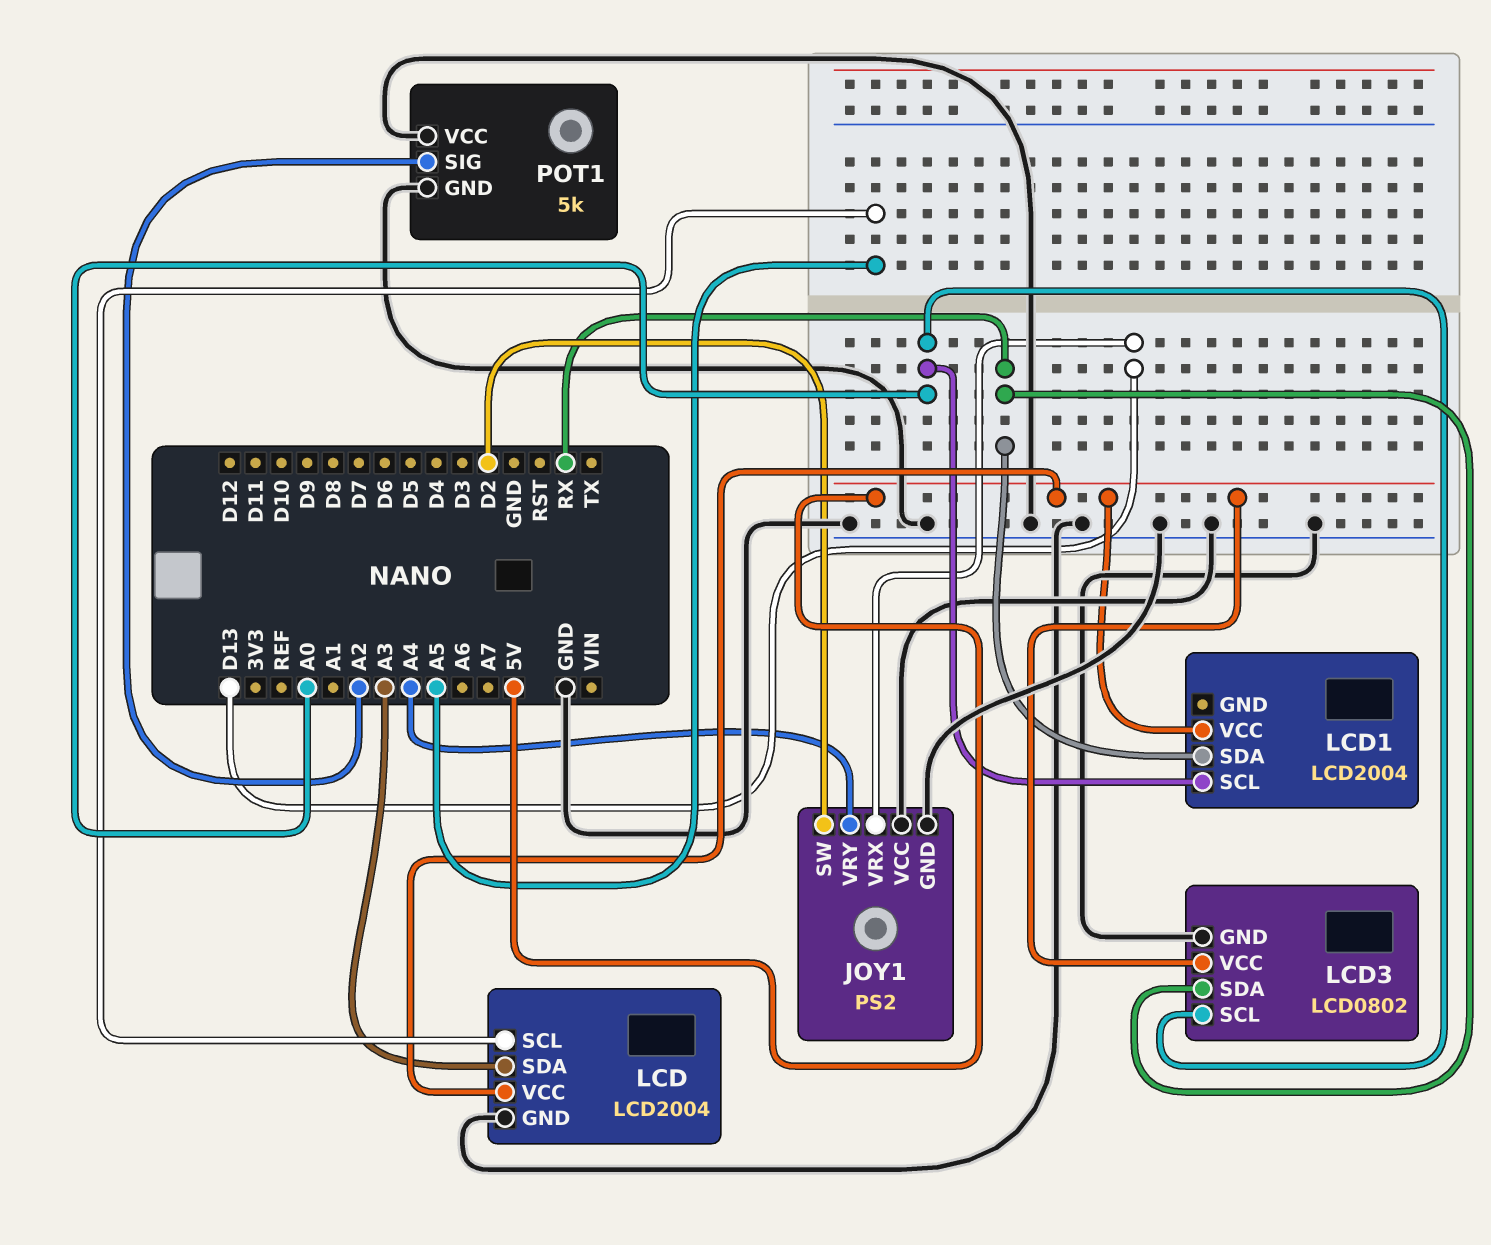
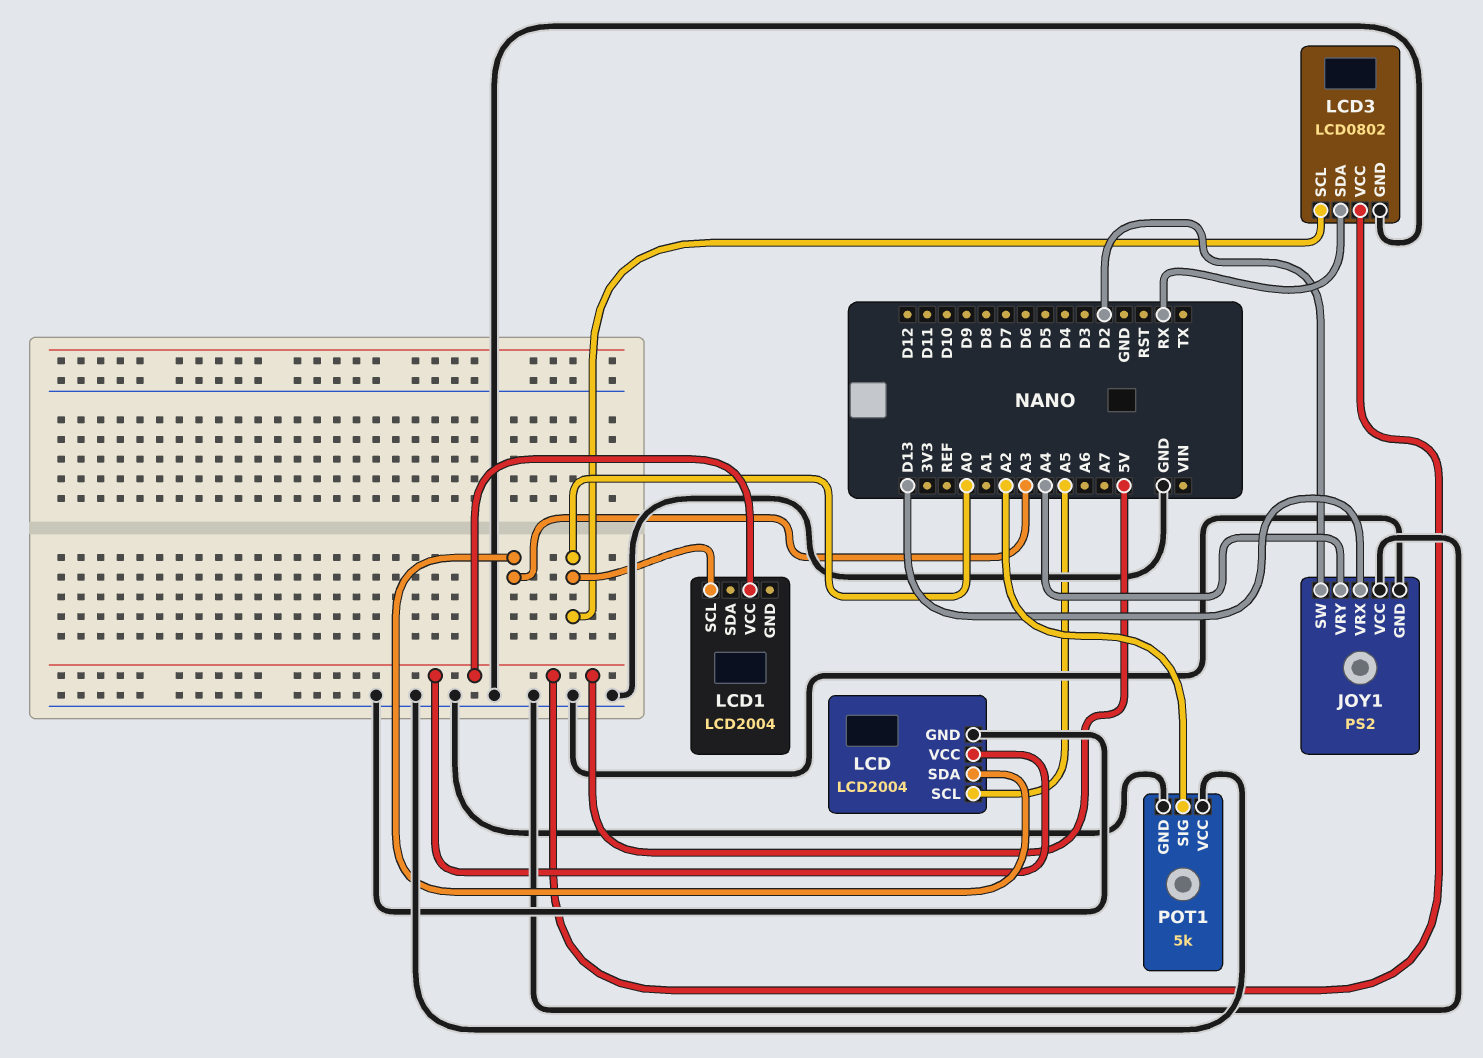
LCD1 pin SDA: RX -> none

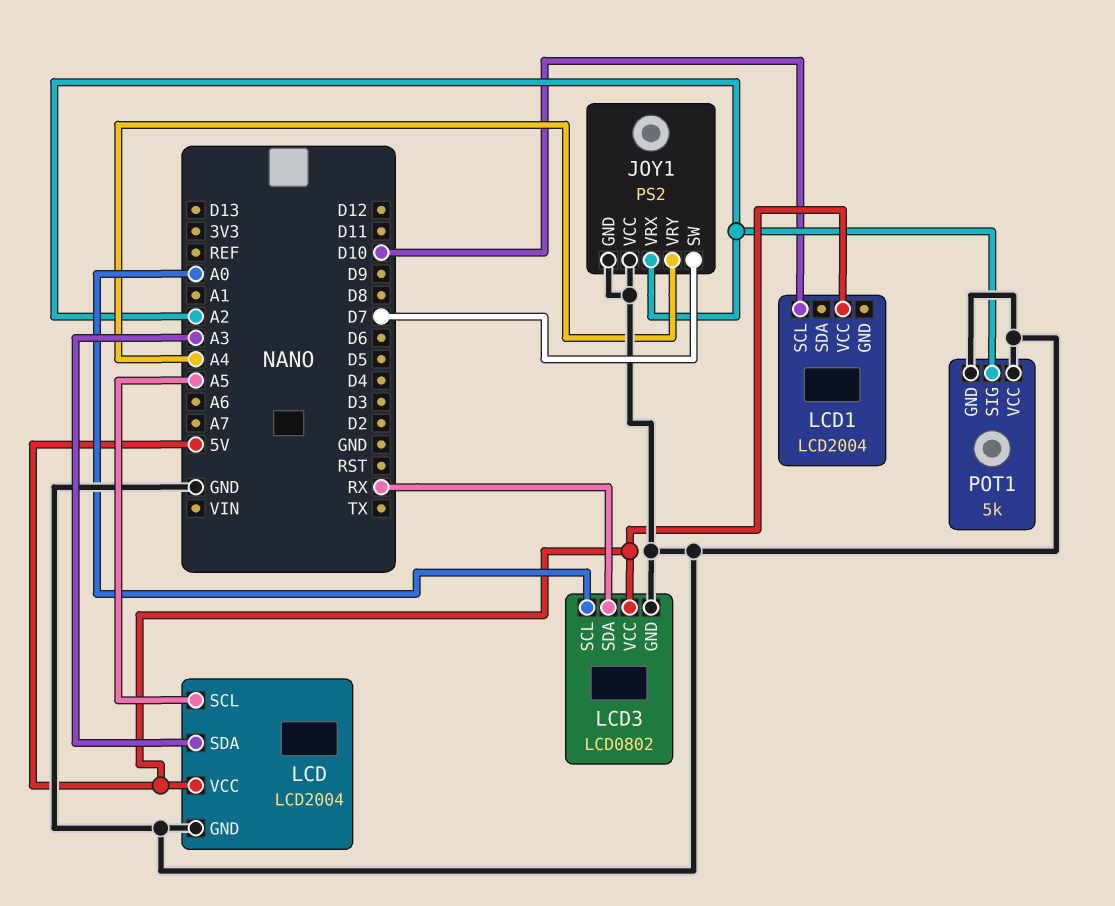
JOY1 pin SW: D2 -> D7
JOY1 pin VRX: D13 -> A2
LCD1 pin SCL: A0 -> D10

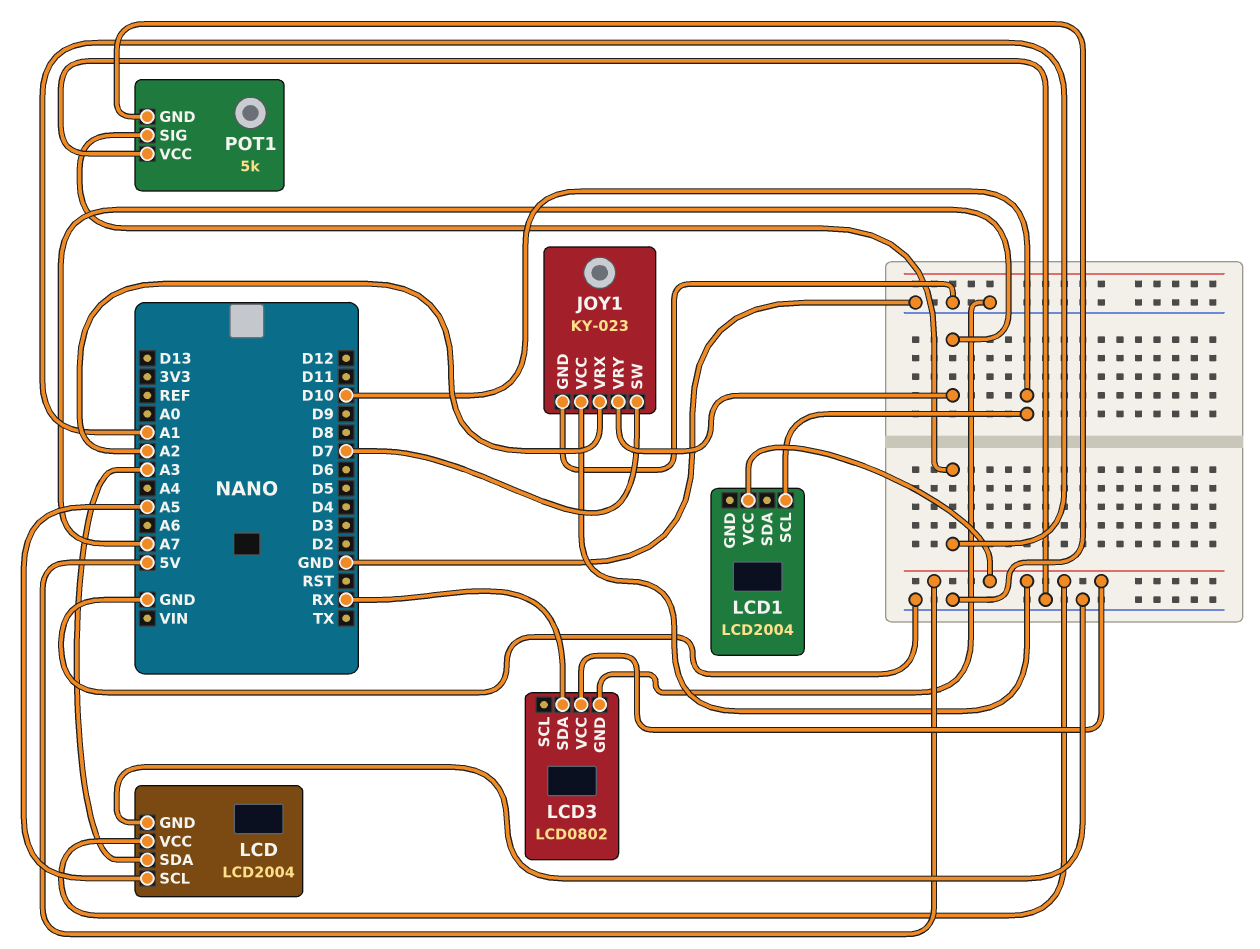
JOY1: PS2 -> KY-023
JOY1 pin VCC: GND -> 5V
JOY1 pin VRY: A4 -> A7
LCD3 pin SCL: A0 -> none
POT1 pin SIG: A2 -> A1

